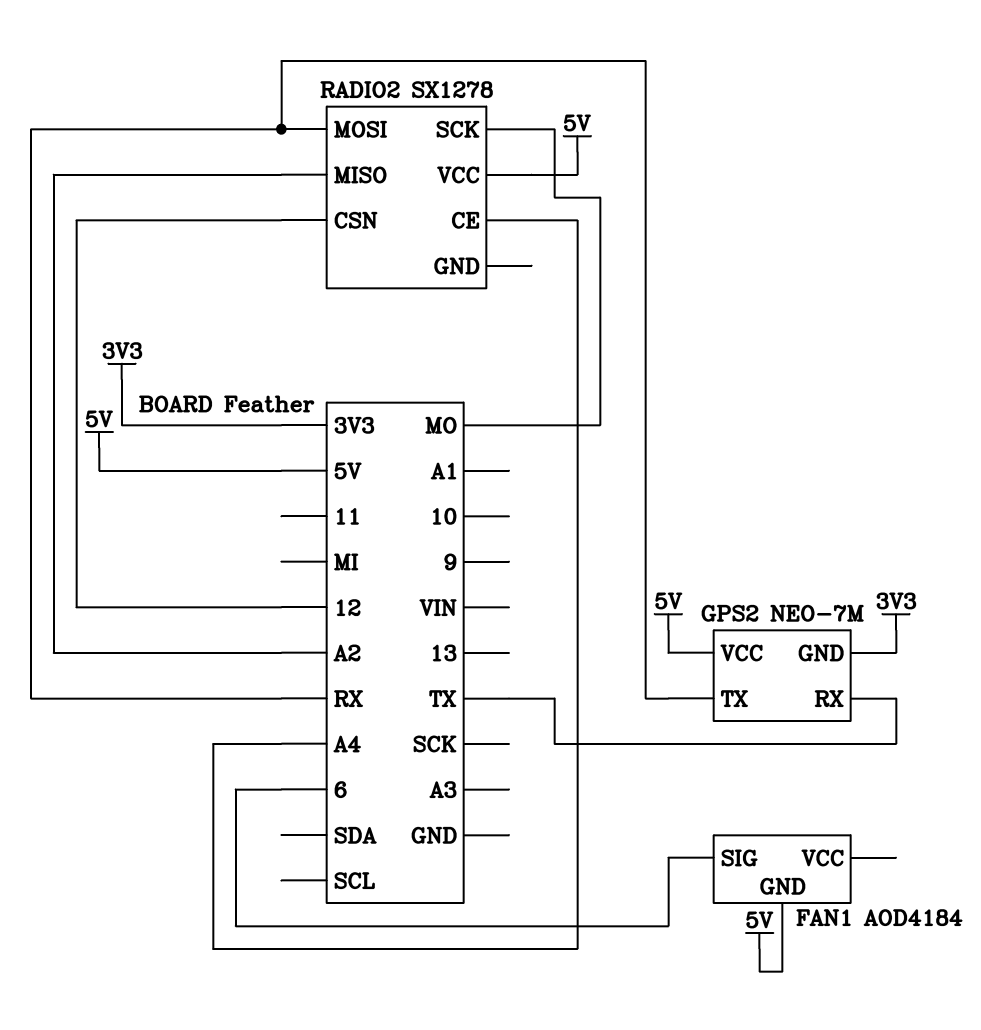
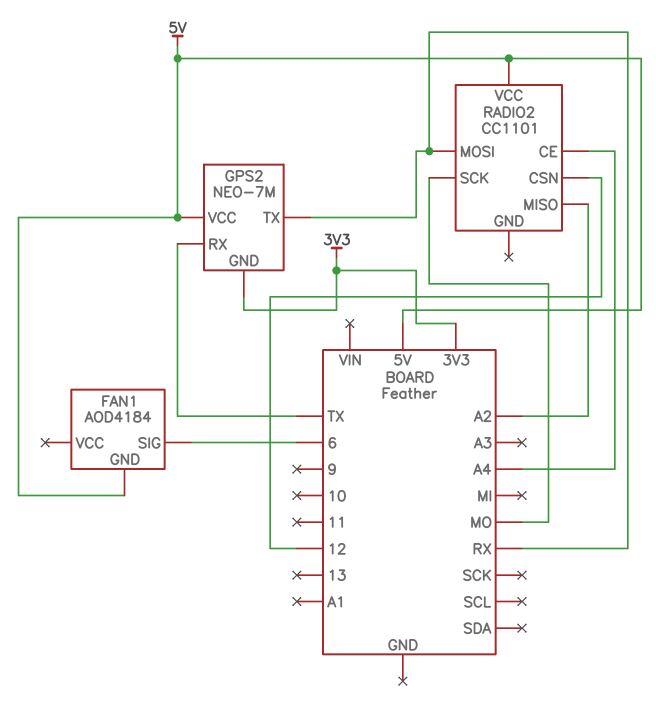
RADIO2: SX1278 -> CC1101

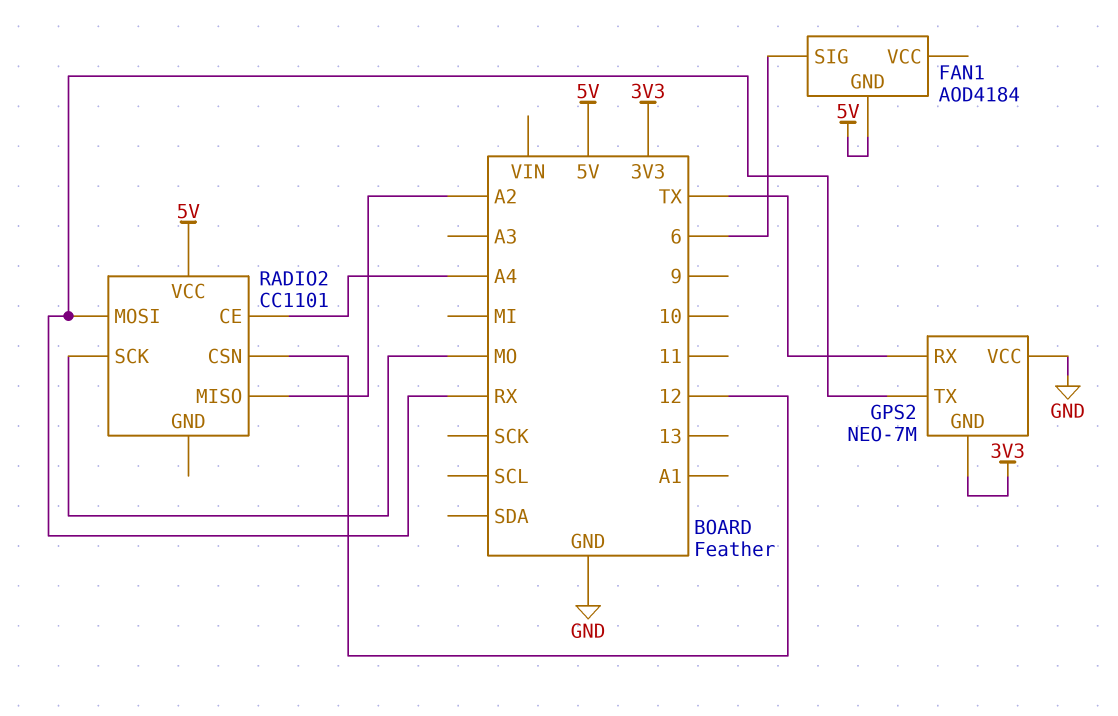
GPS2 pin VCC: 5V -> GND

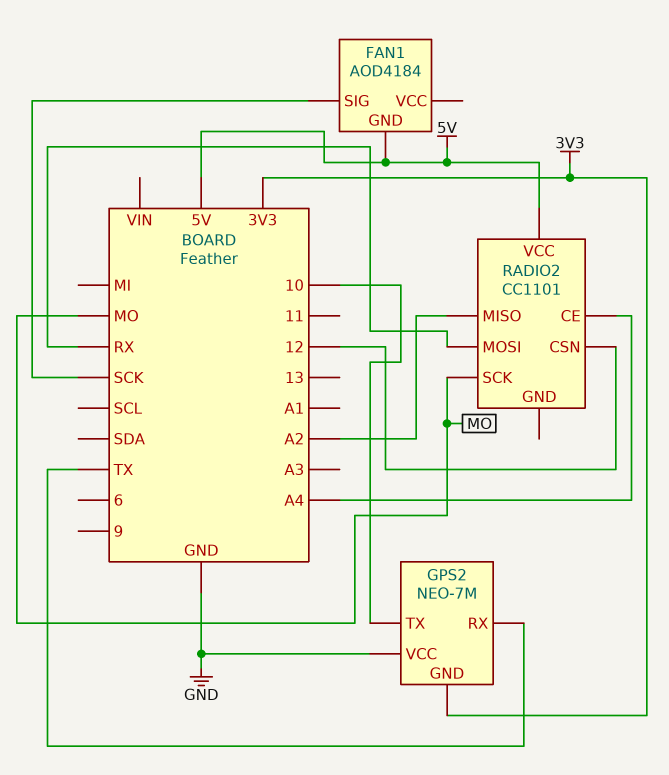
FAN1 pin SIG: 6 -> SCK
GPS2 pin TX: RX -> 10

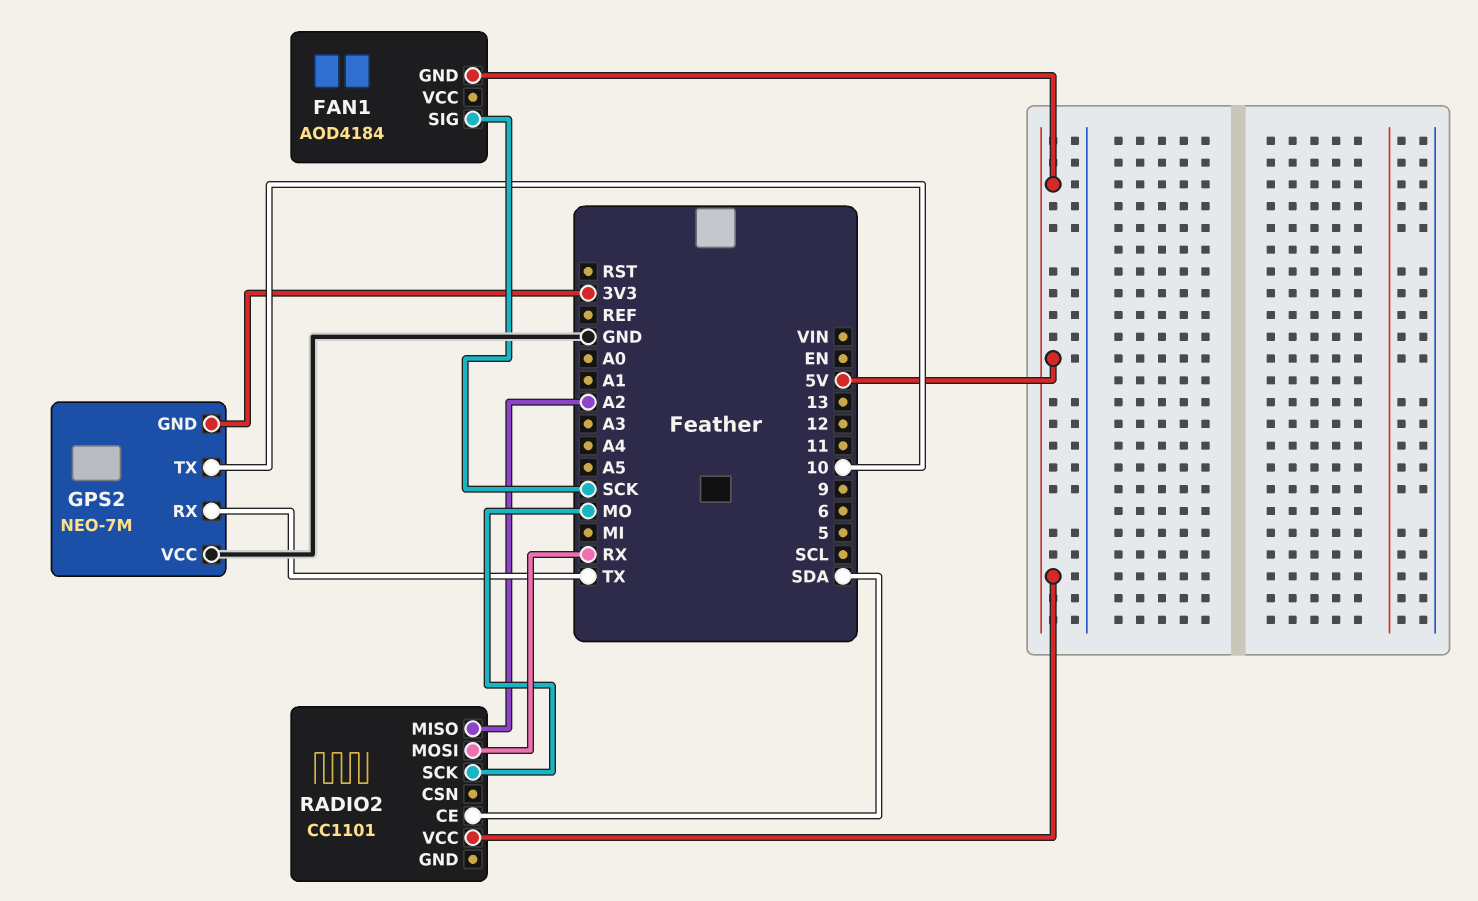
RADIO2 pin CE: A4 -> SDA
RADIO2 pin CSN: 12 -> none

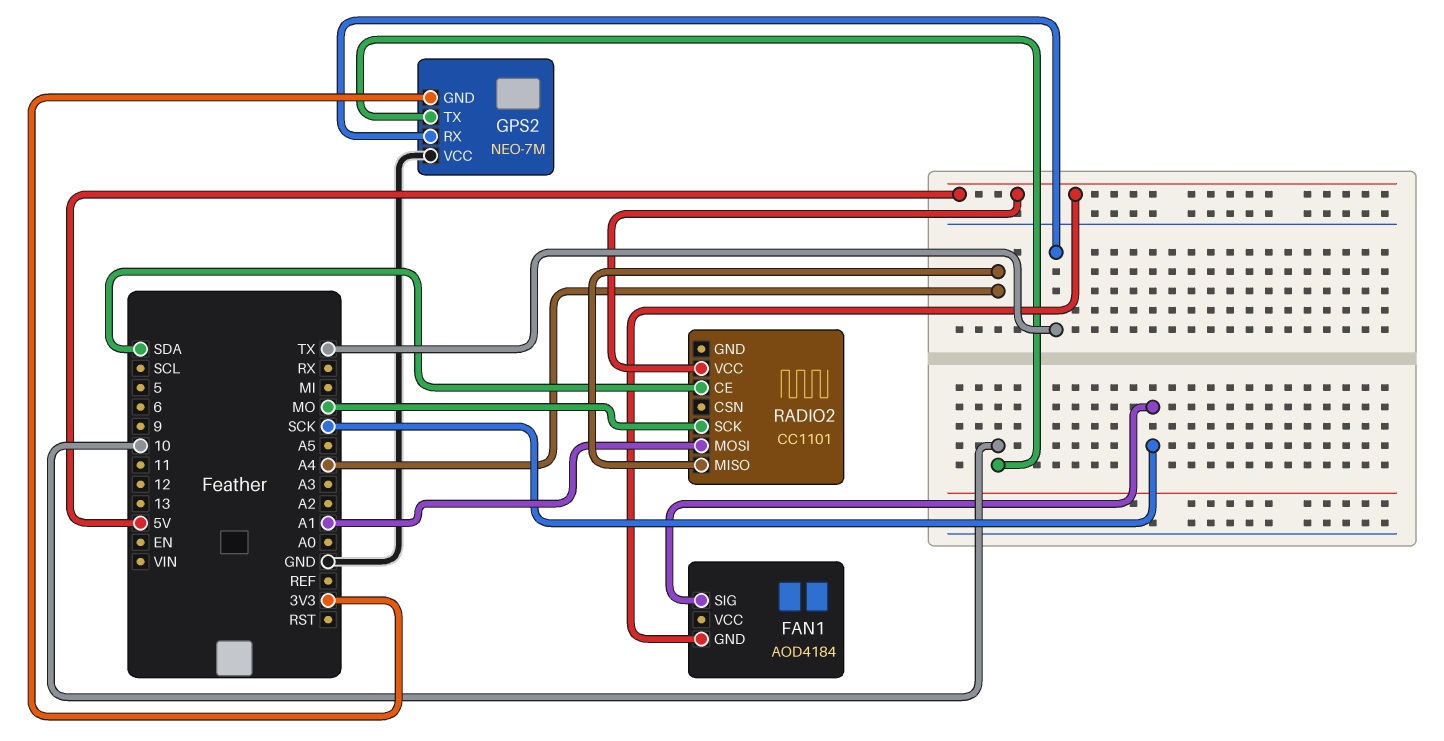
RADIO2 pin MISO: A2 -> A4
RADIO2 pin MOSI: RX -> A1

